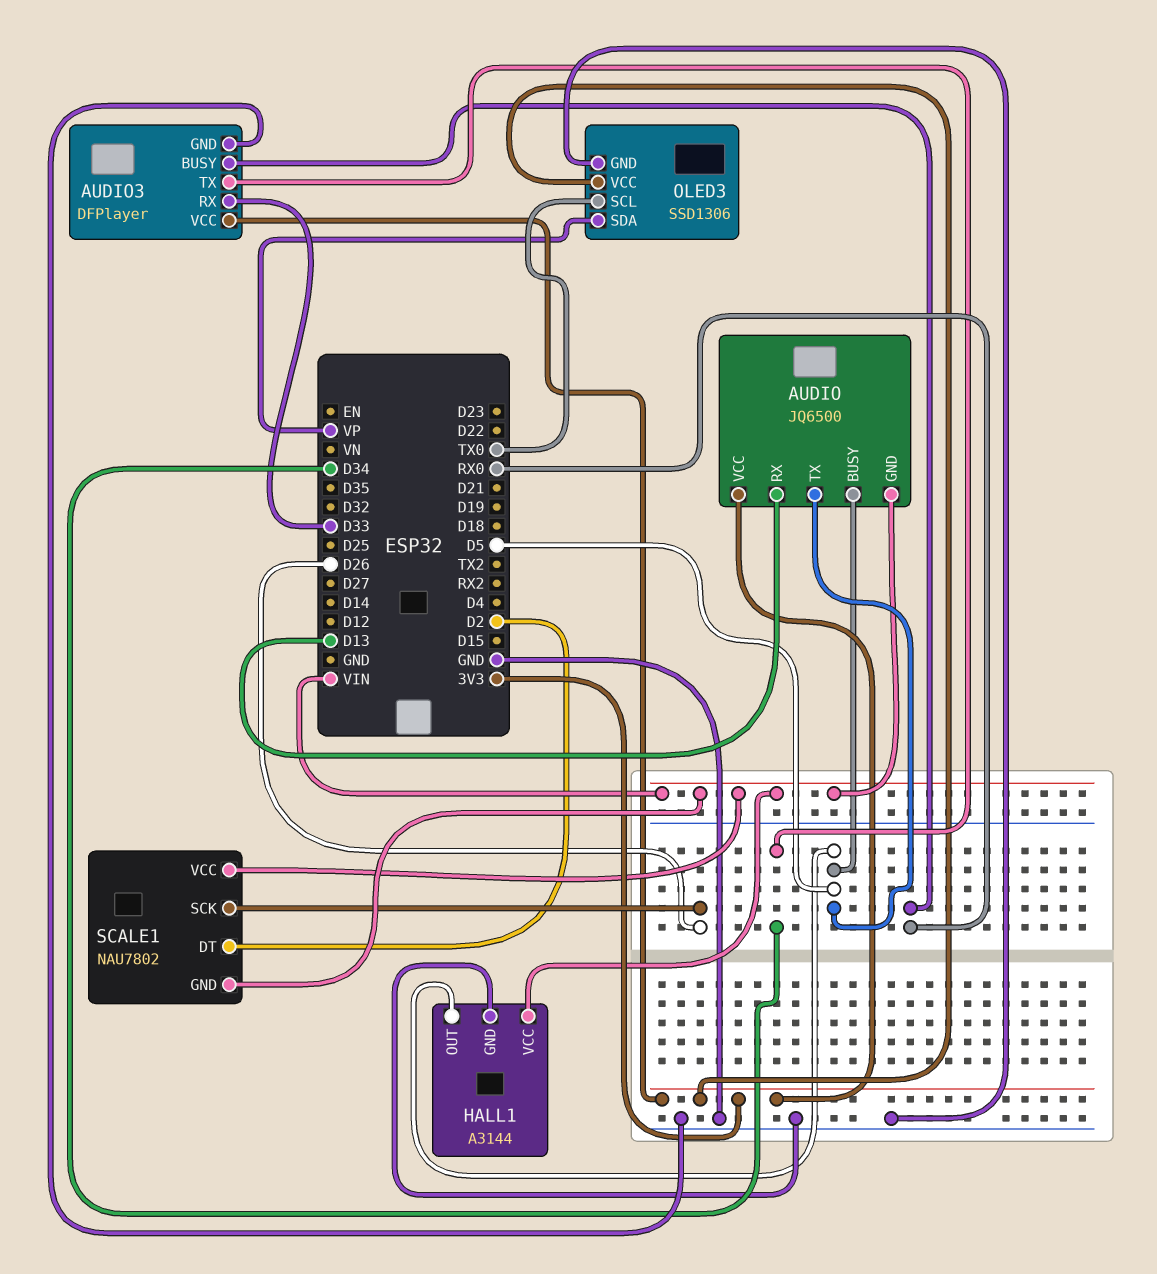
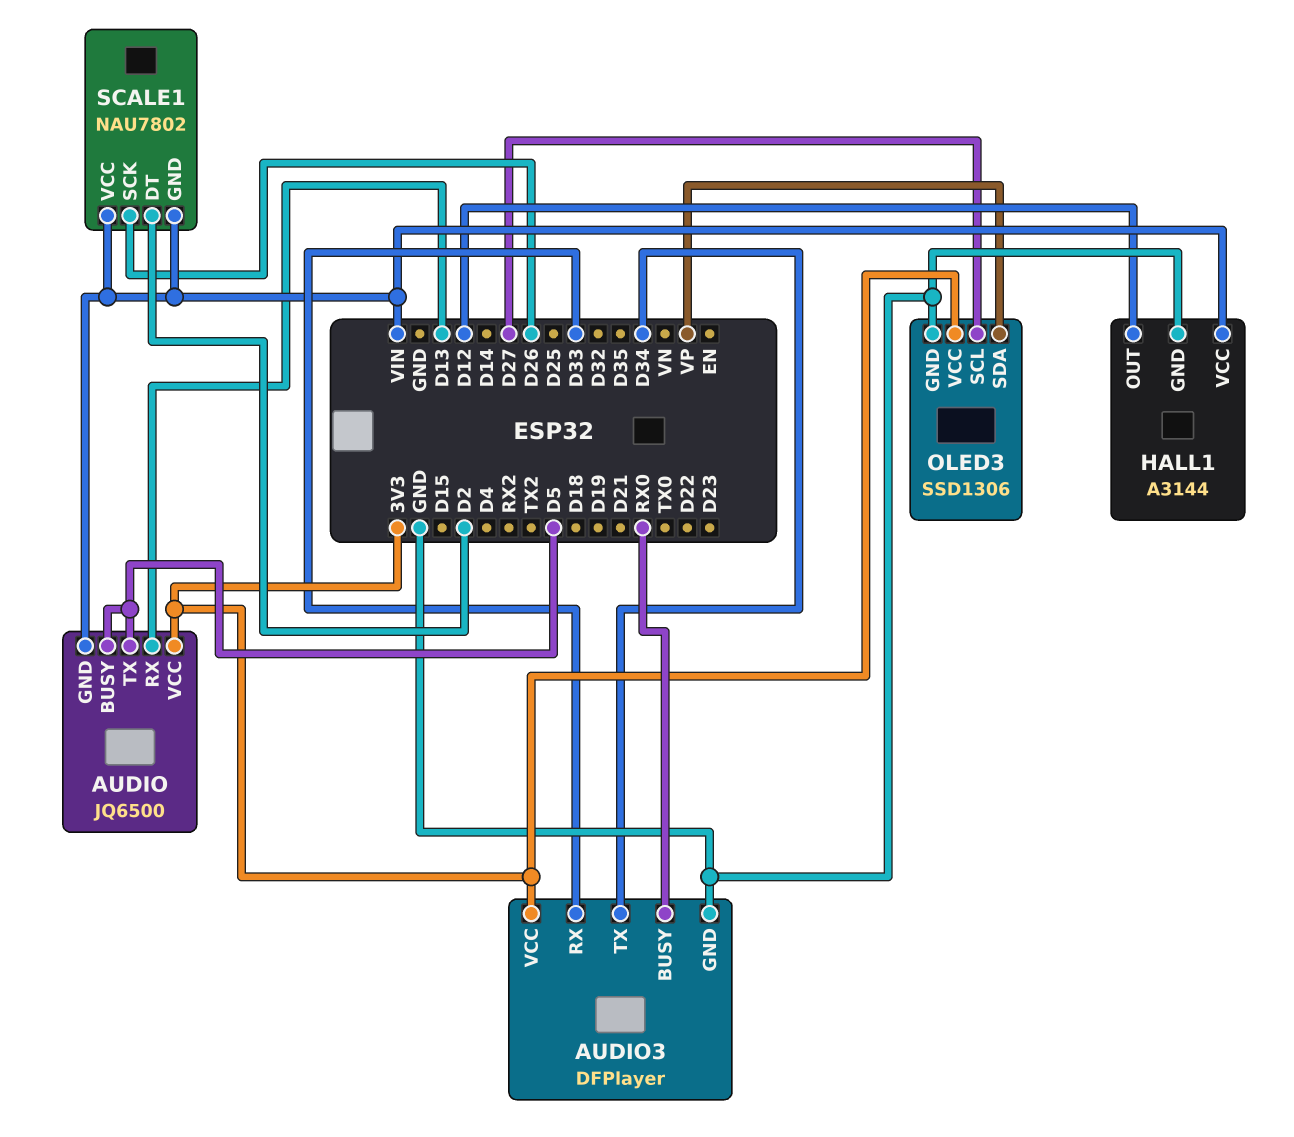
HALL1 pin OUT: D5 -> D12
OLED3 pin SCL: TX0 -> D27

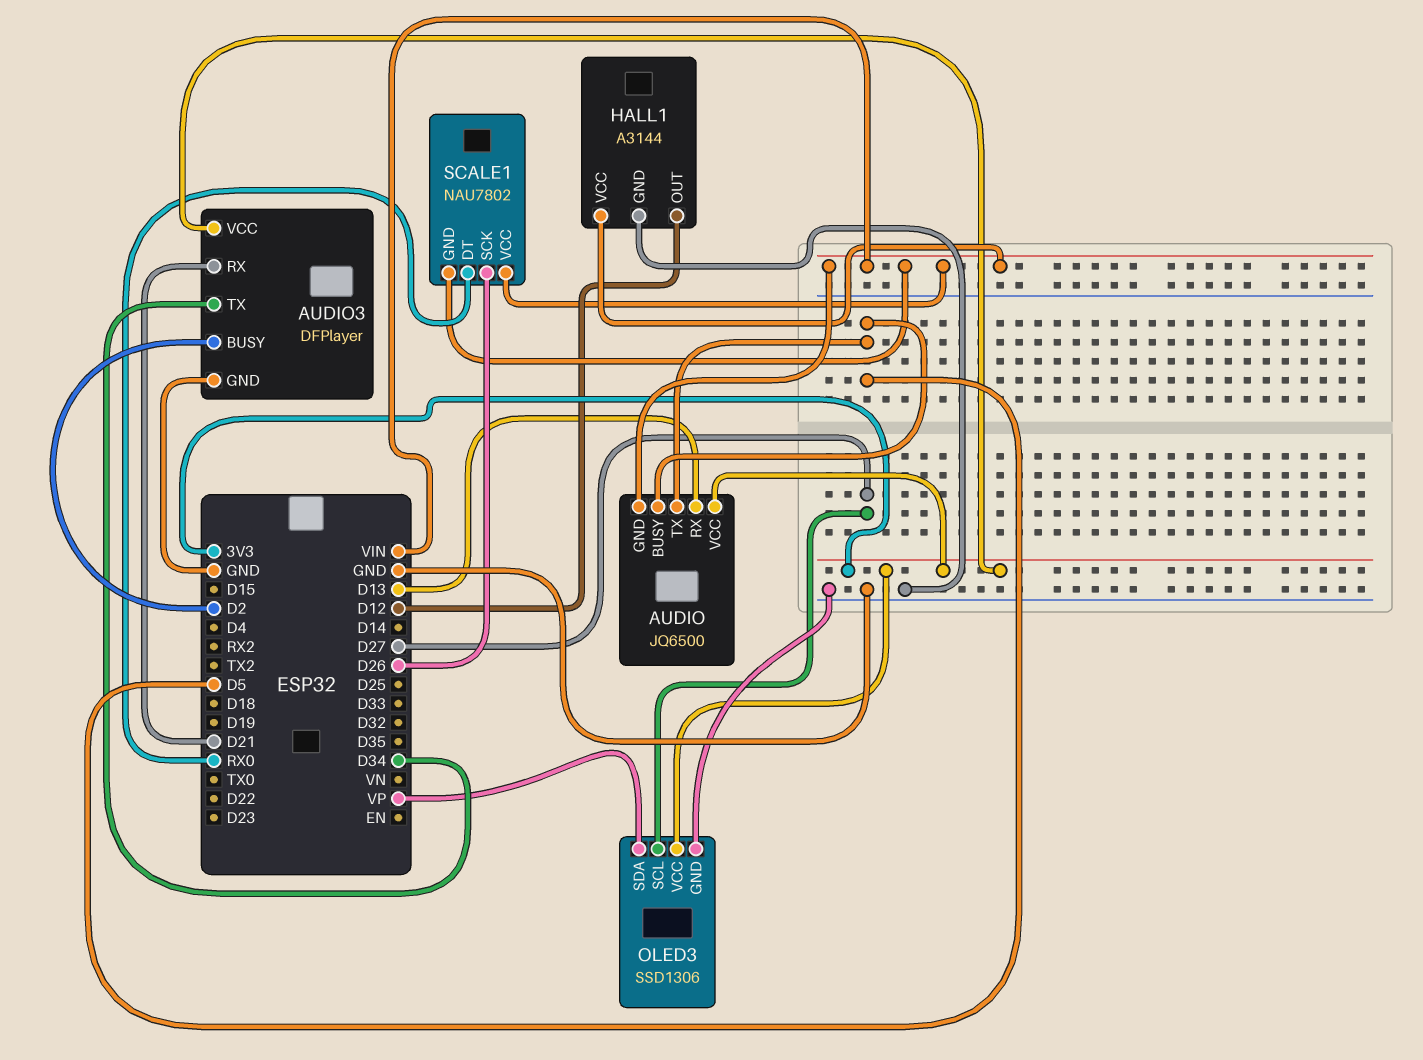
AUDIO3 pin BUSY: RX0 -> D2
AUDIO3 pin RX: D33 -> D21
SCALE1 pin DT: D2 -> RX0

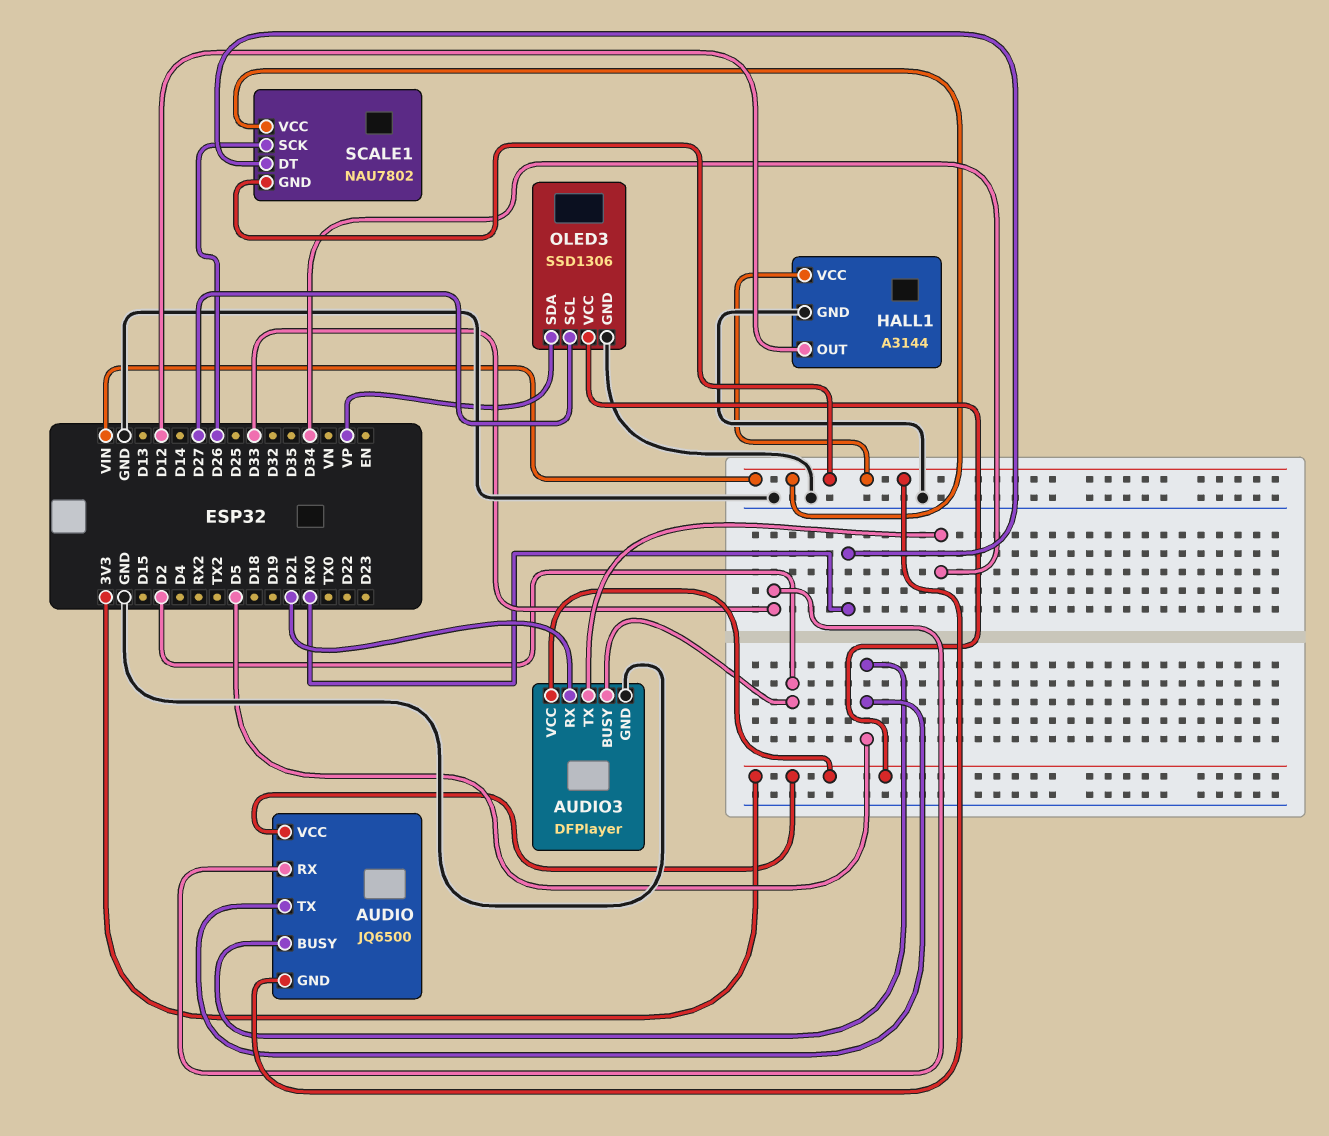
AUDIO pin RX: D13 -> D33

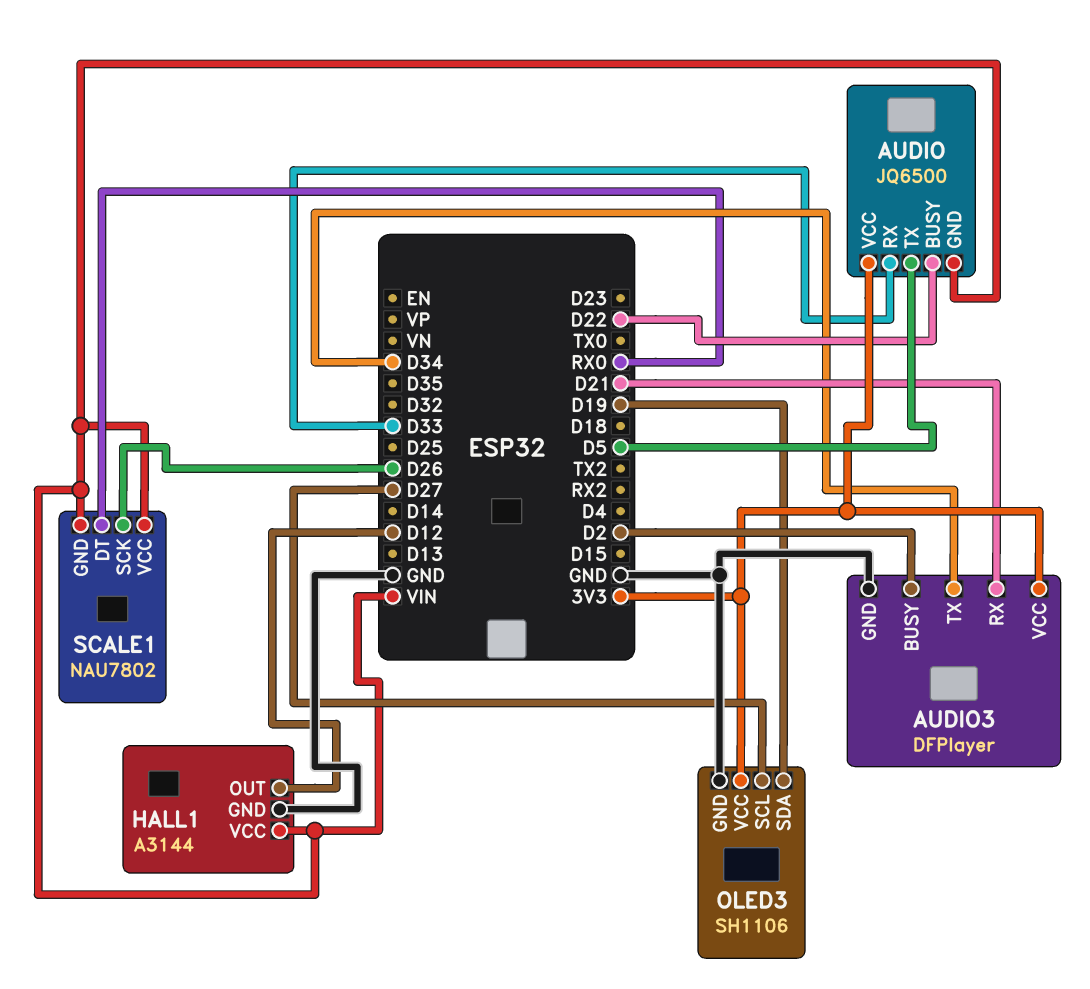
AUDIO pin BUSY: D5 -> D22
OLED3: SSD1306 -> SH1106
OLED3 pin SDA: VP -> D19

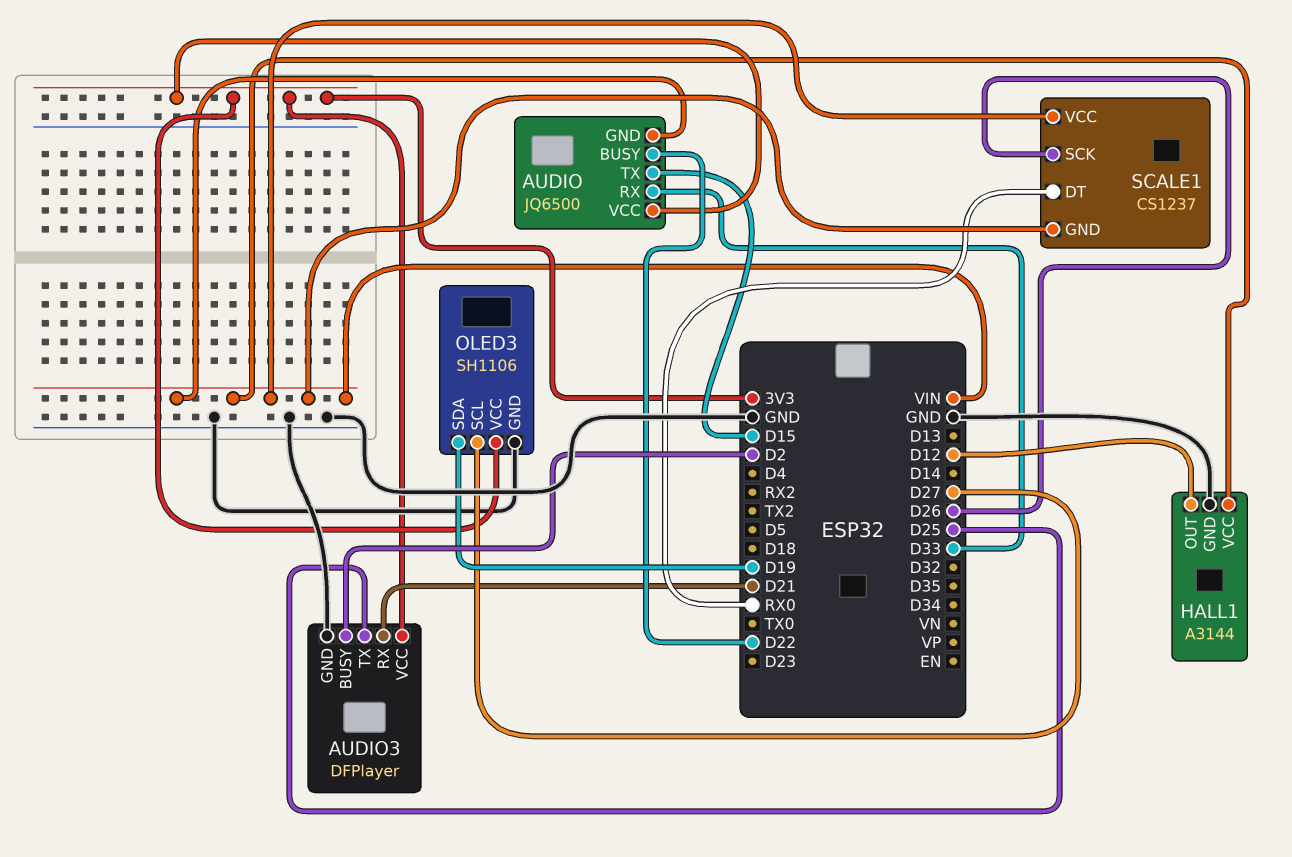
AUDIO pin TX: D5 -> D15
AUDIO3 pin TX: D34 -> D25
SCALE1: NAU7802 -> CS1237

